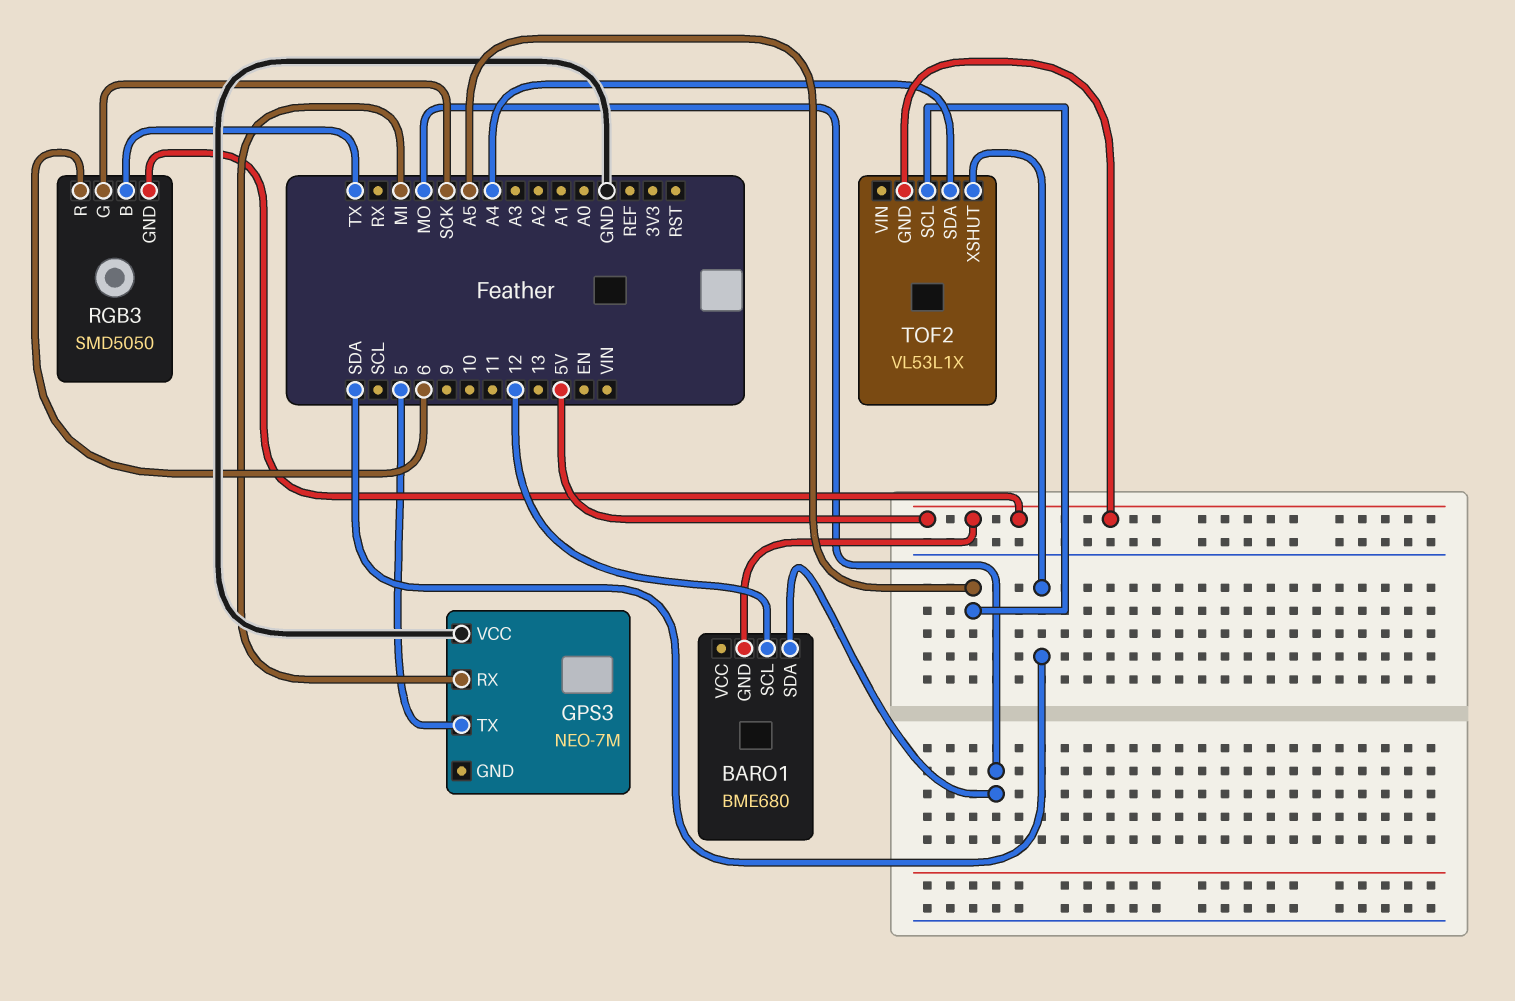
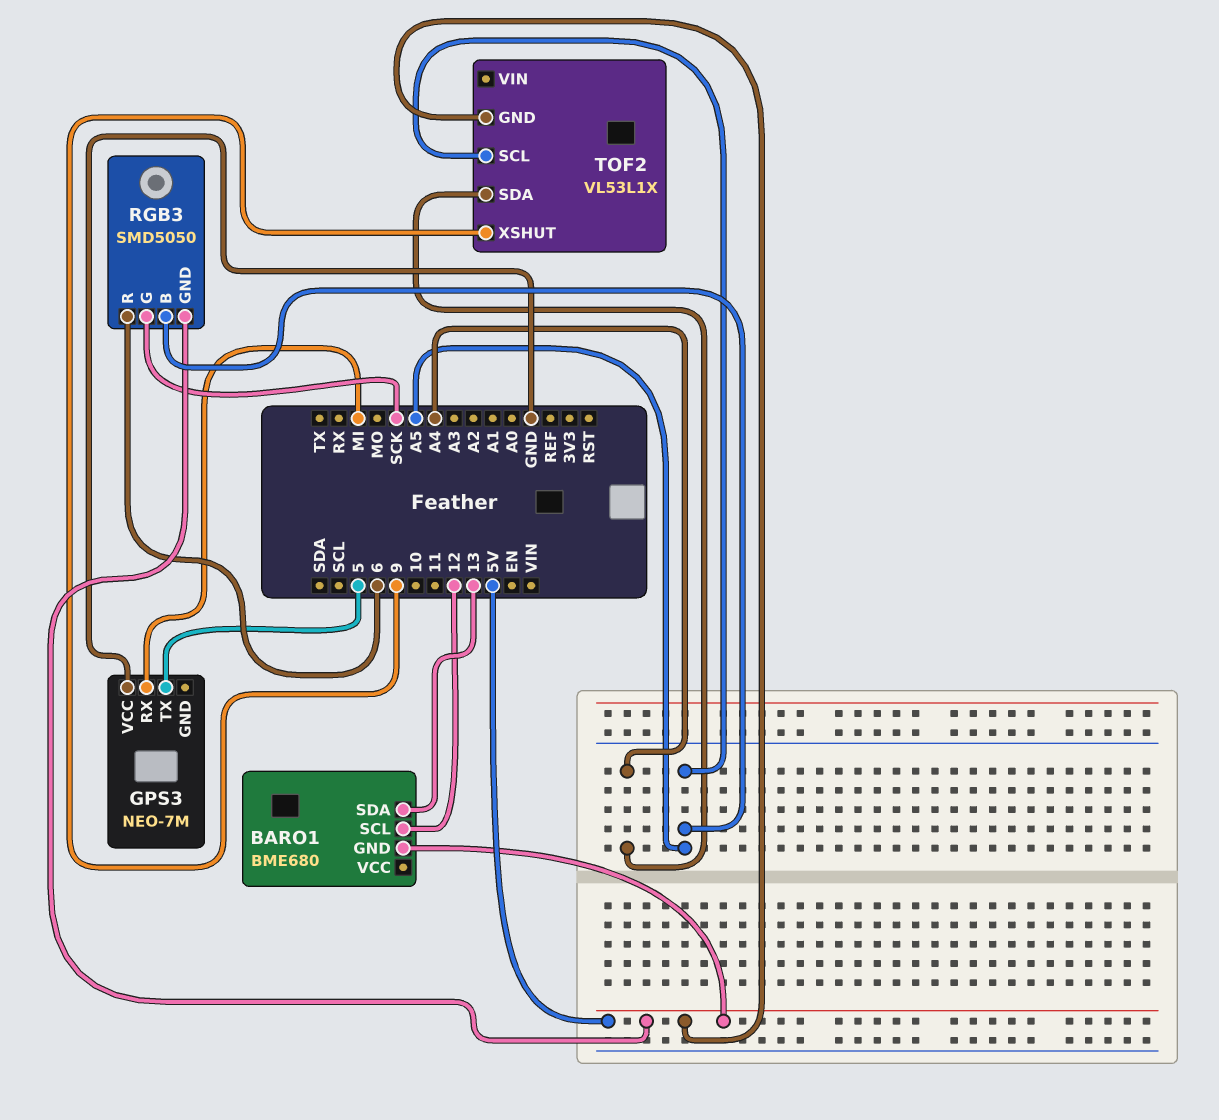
BARO1 pin SDA: MO -> 13
RGB3 pin B: TX -> A5
TOF2 pin XSHUT: SDA -> 9

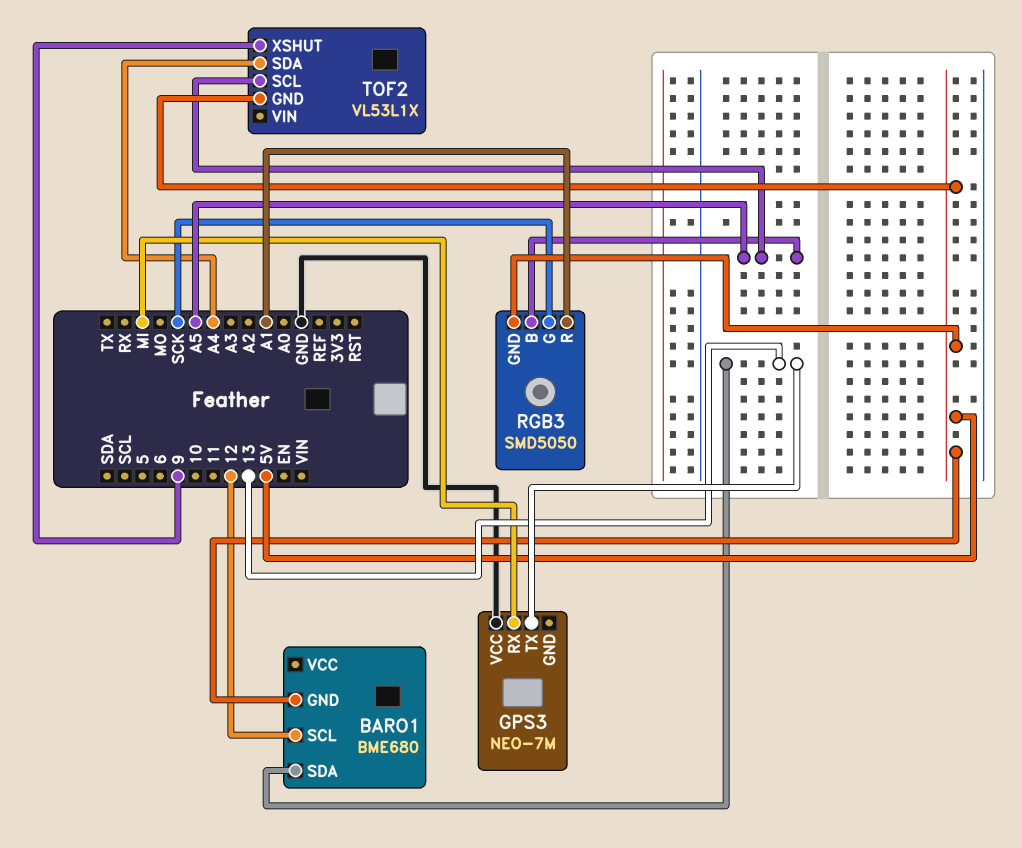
GPS3 pin TX: 5 -> 13
RGB3 pin R: 6 -> A1

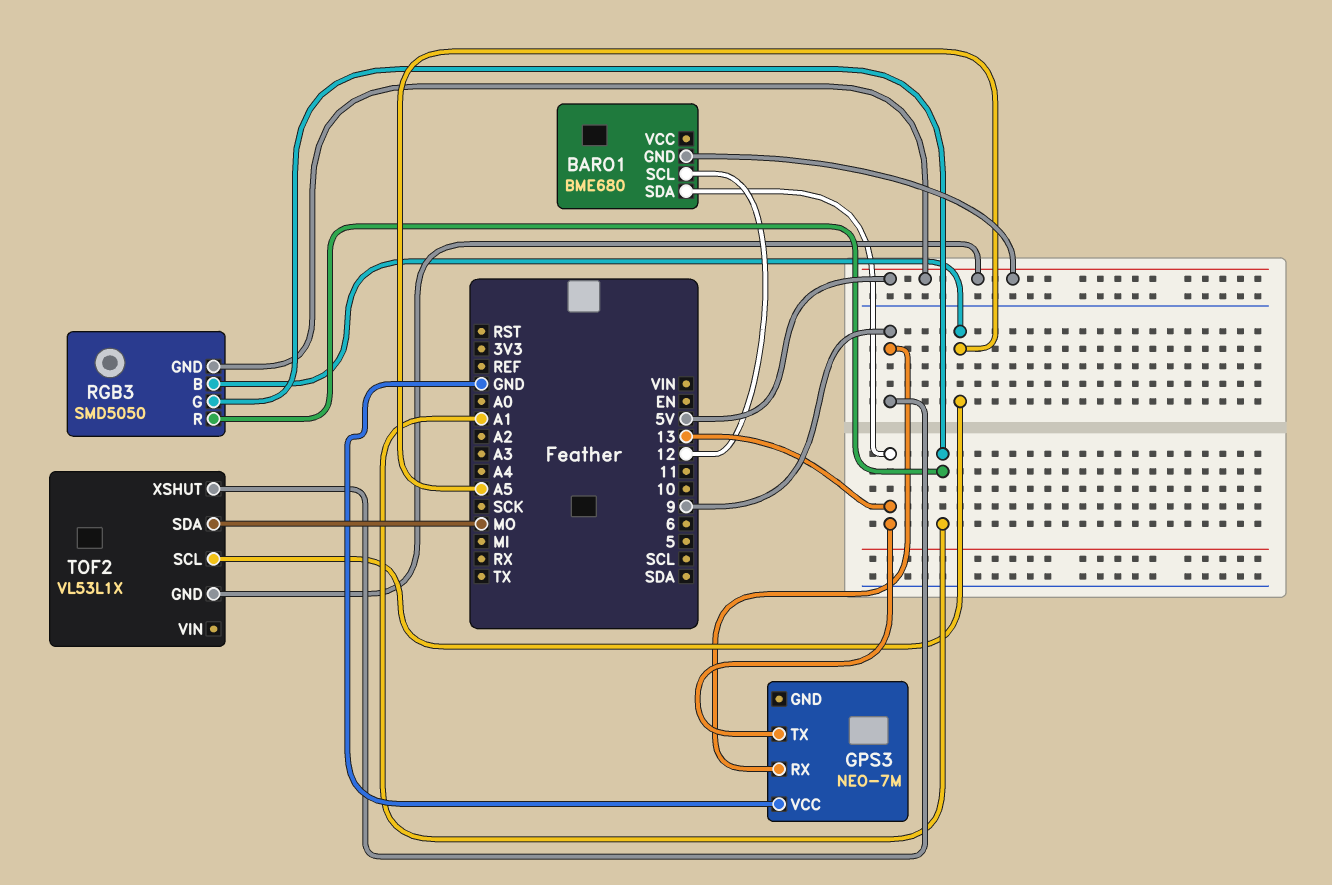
GPS3 pin RX: MI -> 9
RGB3 pin G: SCK -> A1
TOF2 pin SDA: A4 -> MO

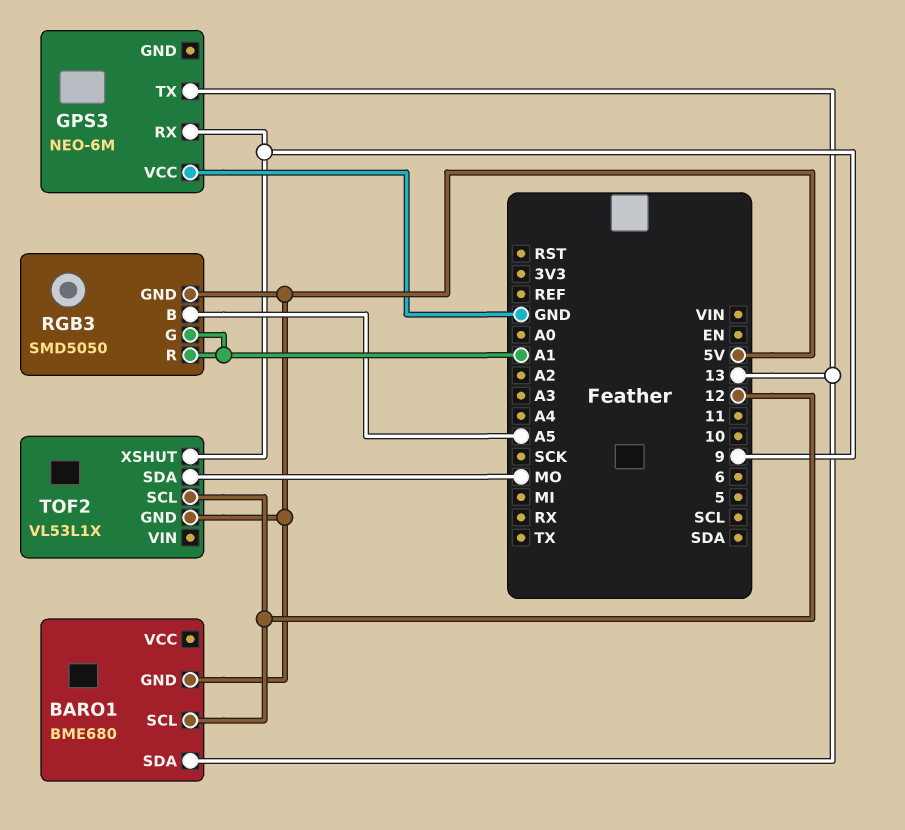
GPS3: NEO-7M -> NEO-6M
TOF2 pin SCL: A5 -> 12

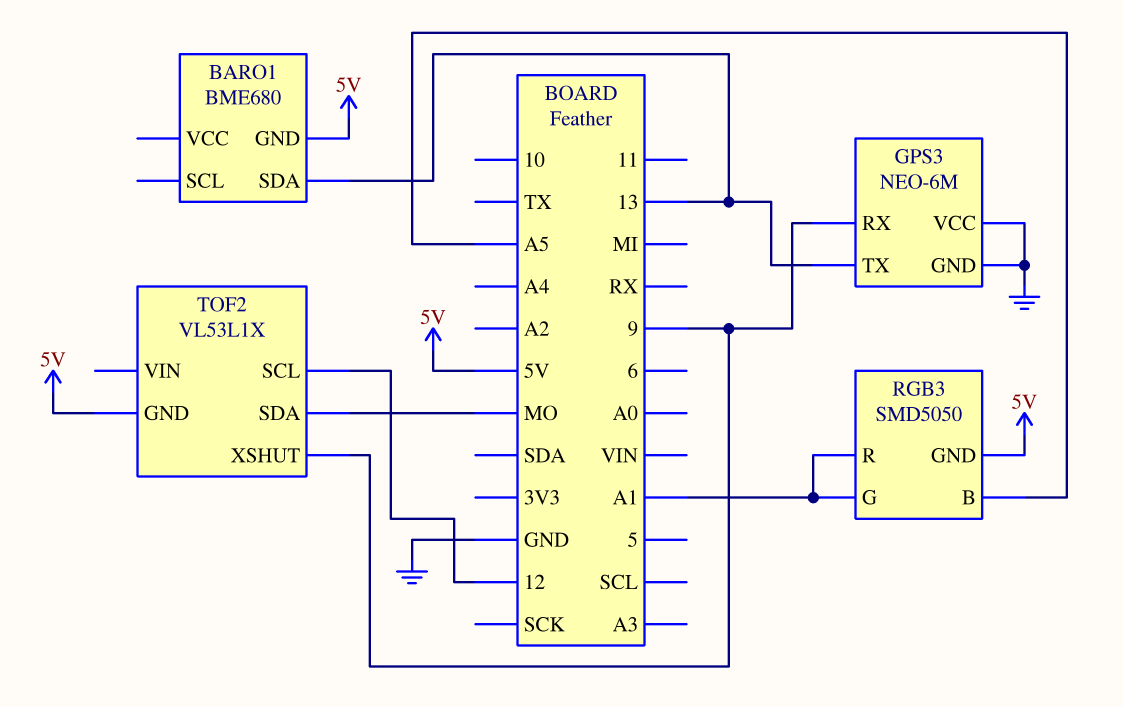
BARO1 pin SCL: 12 -> none
GPS3 pin GND: none -> GND

